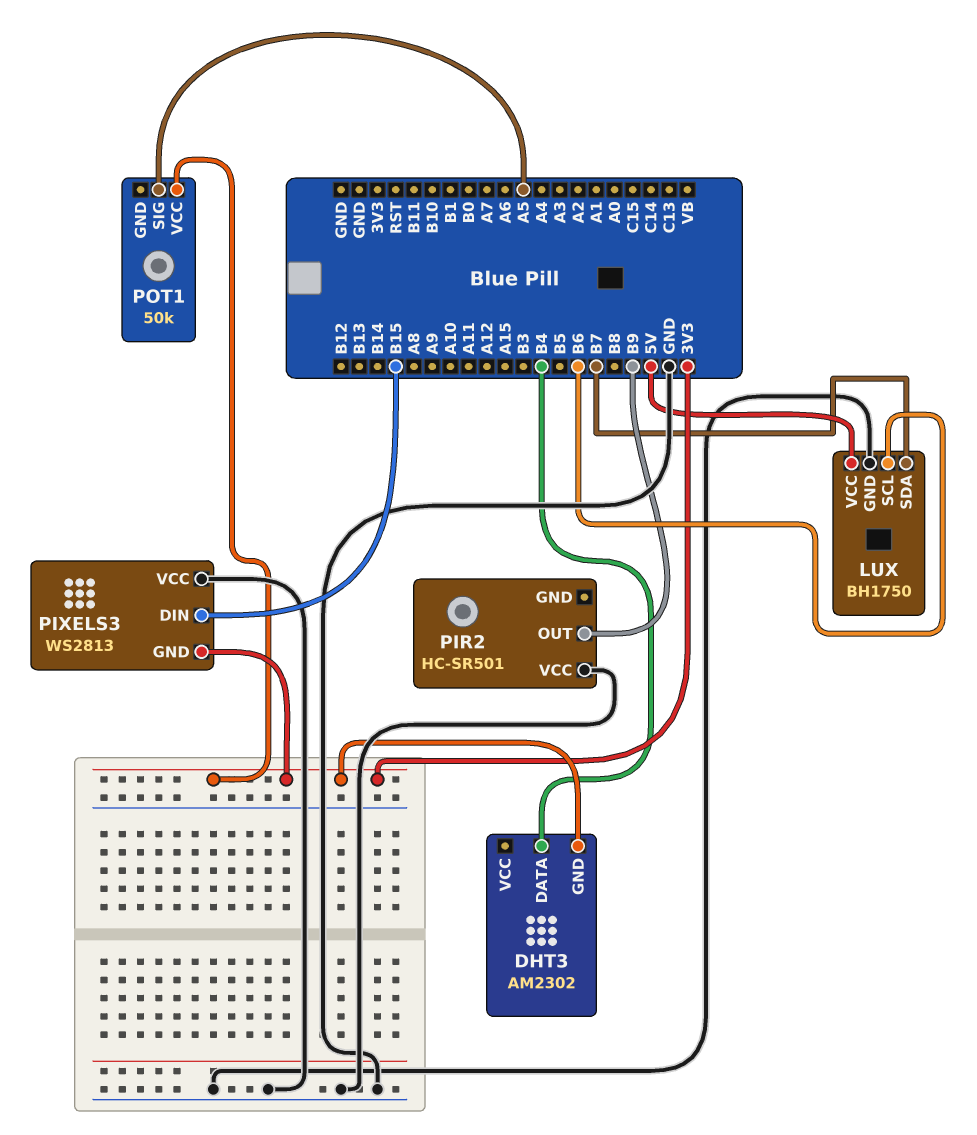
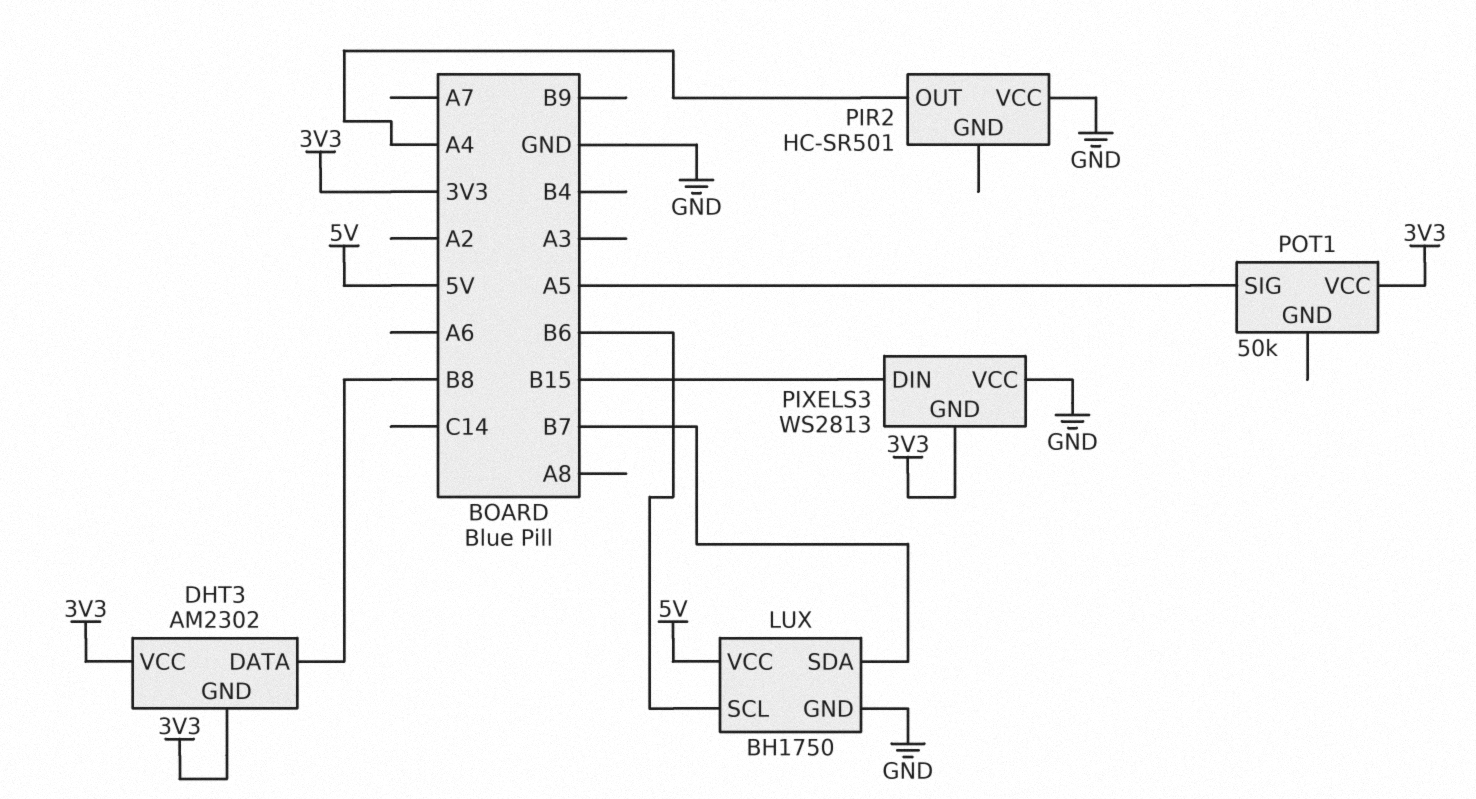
DHT3 pin DATA: B4 -> B8
DHT3 pin VCC: none -> 3V3
PIR2 pin OUT: B9 -> A4

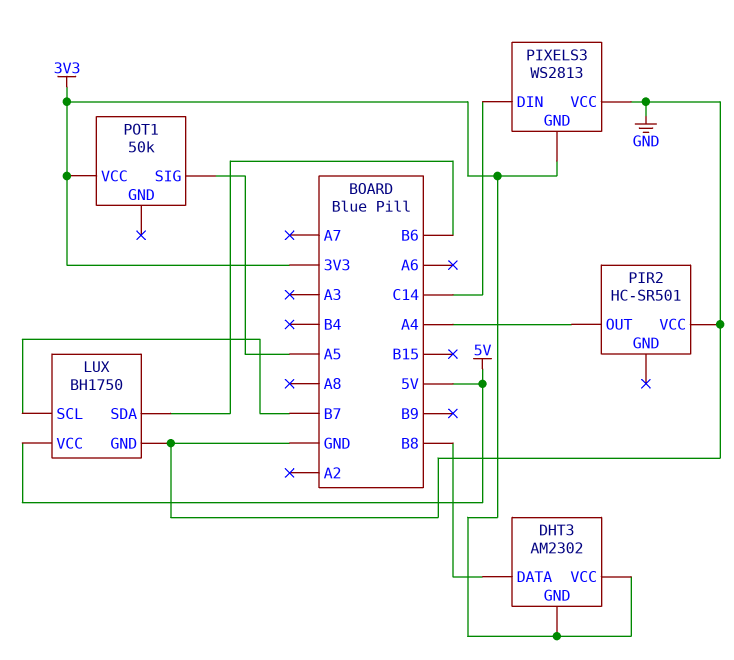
LUX pin SCL: B6 -> B7
LUX pin SDA: B7 -> B6
PIXELS3 pin DIN: B15 -> C14

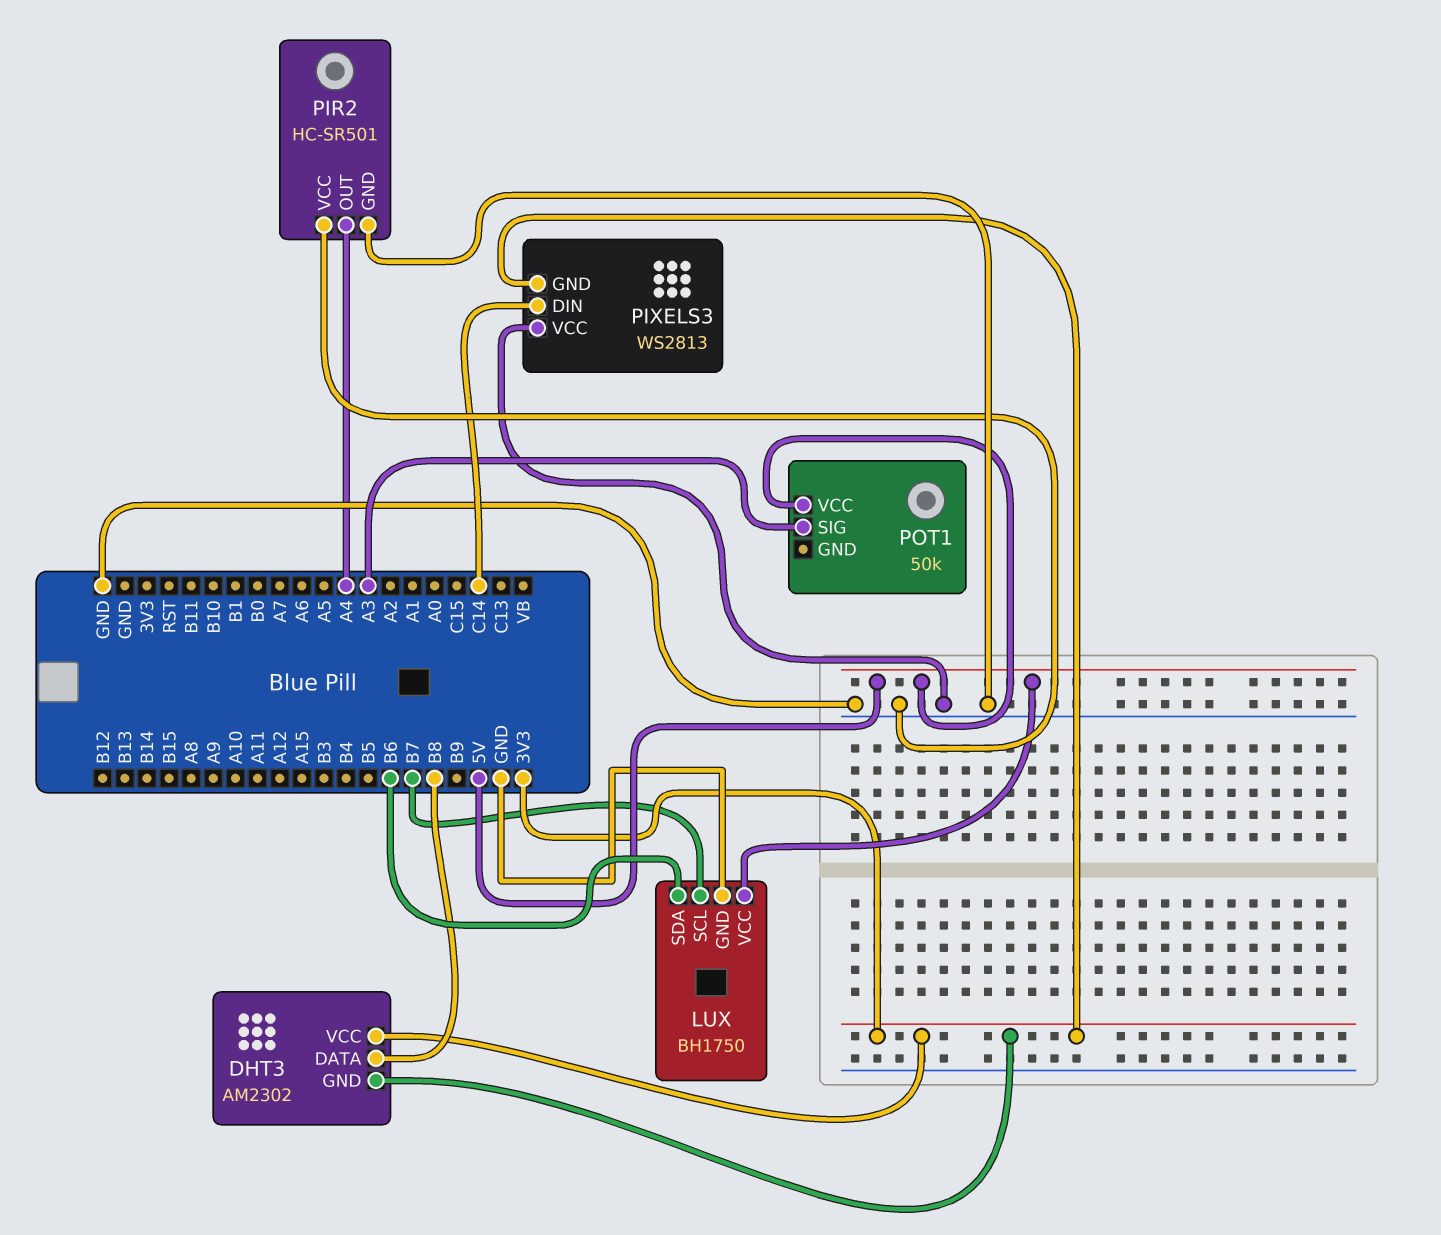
PIR2 pin GND: none -> GND
POT1 pin SIG: A5 -> A3
POT1 pin VCC: 3V3 -> 5V

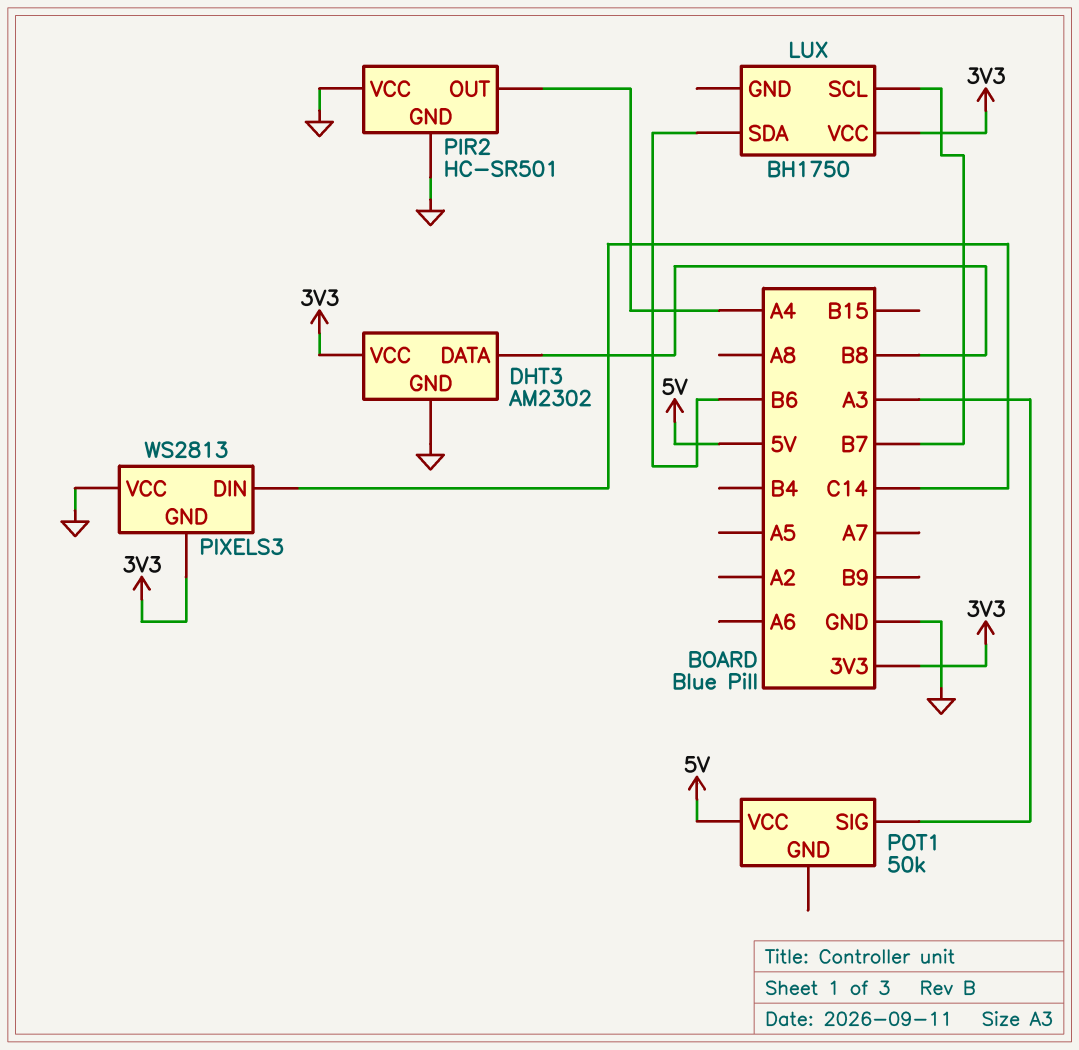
DHT3 pin GND: 3V3 -> GND
LUX pin GND: GND -> none
LUX pin VCC: 5V -> 3V3

